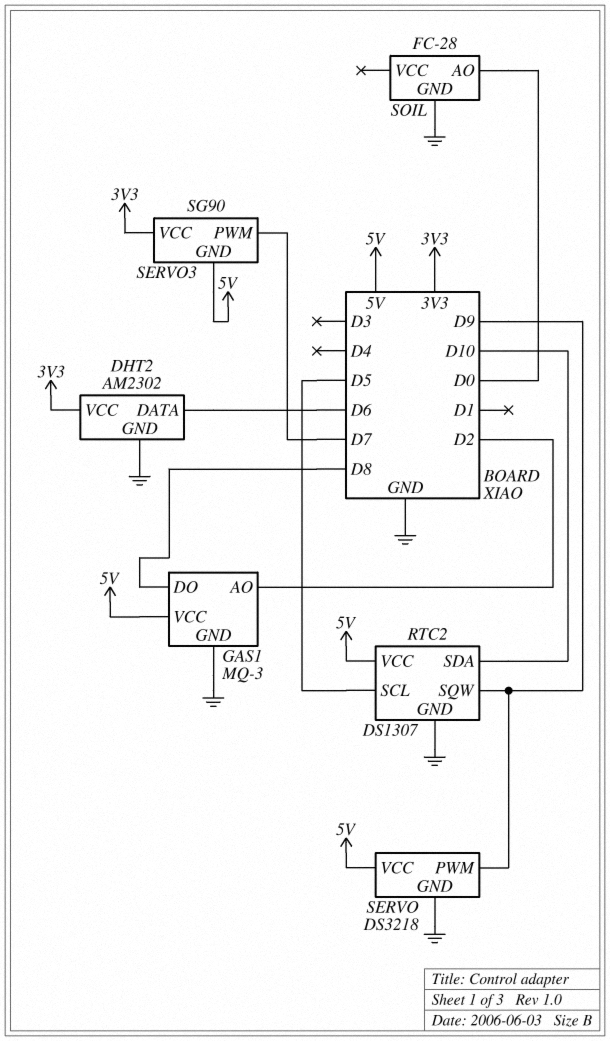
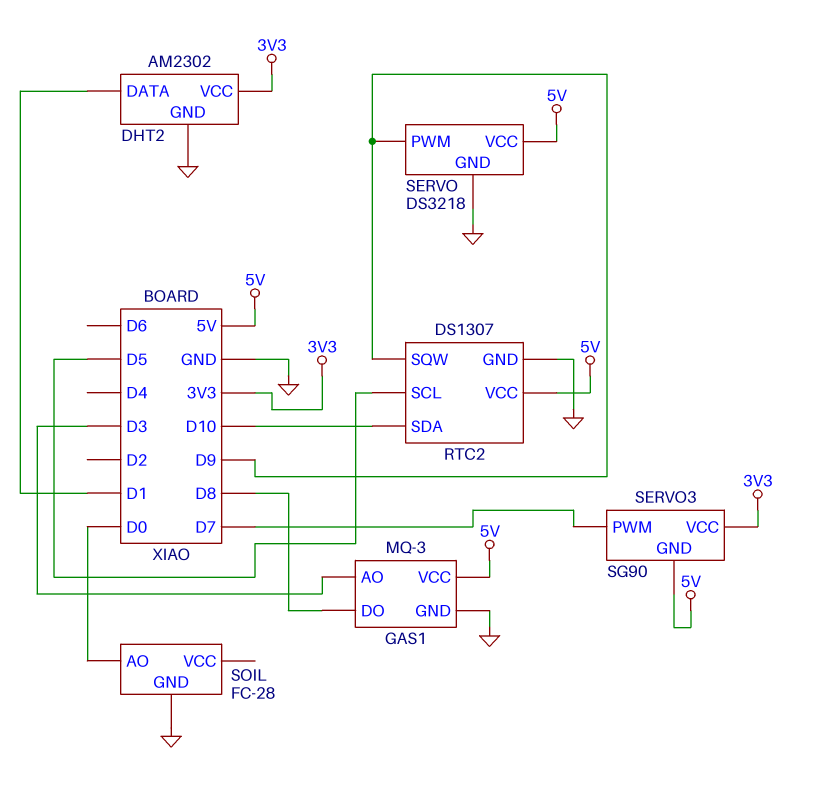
DHT2 pin DATA: D6 -> D1
GAS1 pin AO: D2 -> D3

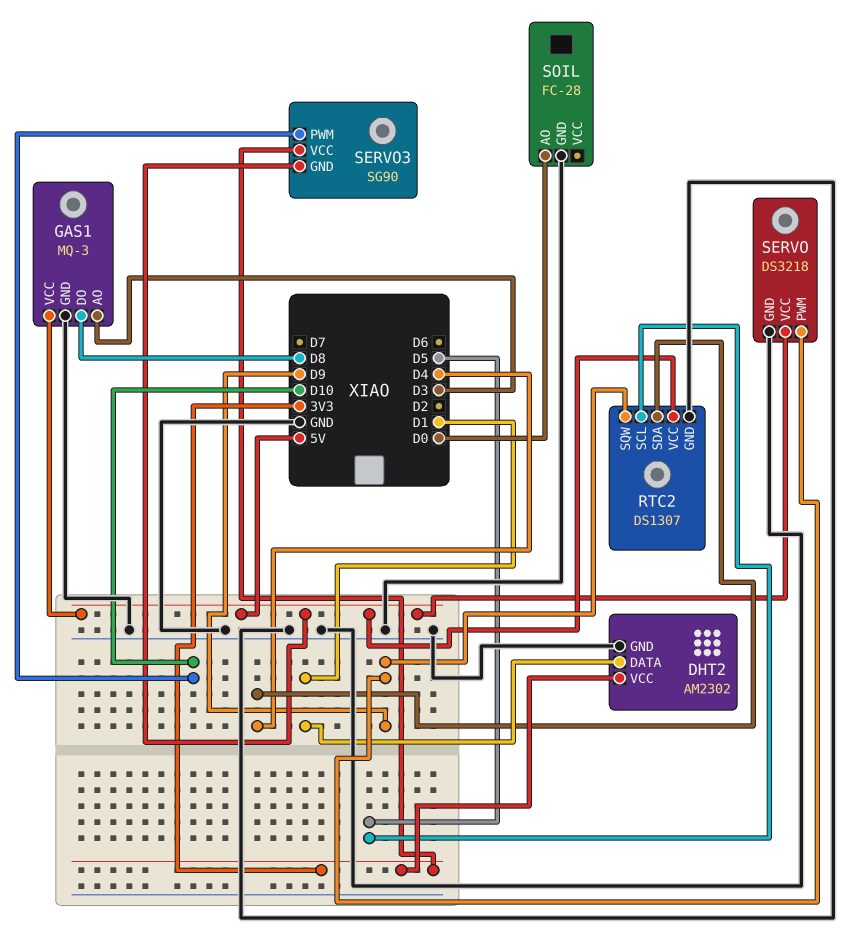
RTC2 pin SDA: D10 -> D4
SERVO3 pin PWM: D7 -> D10

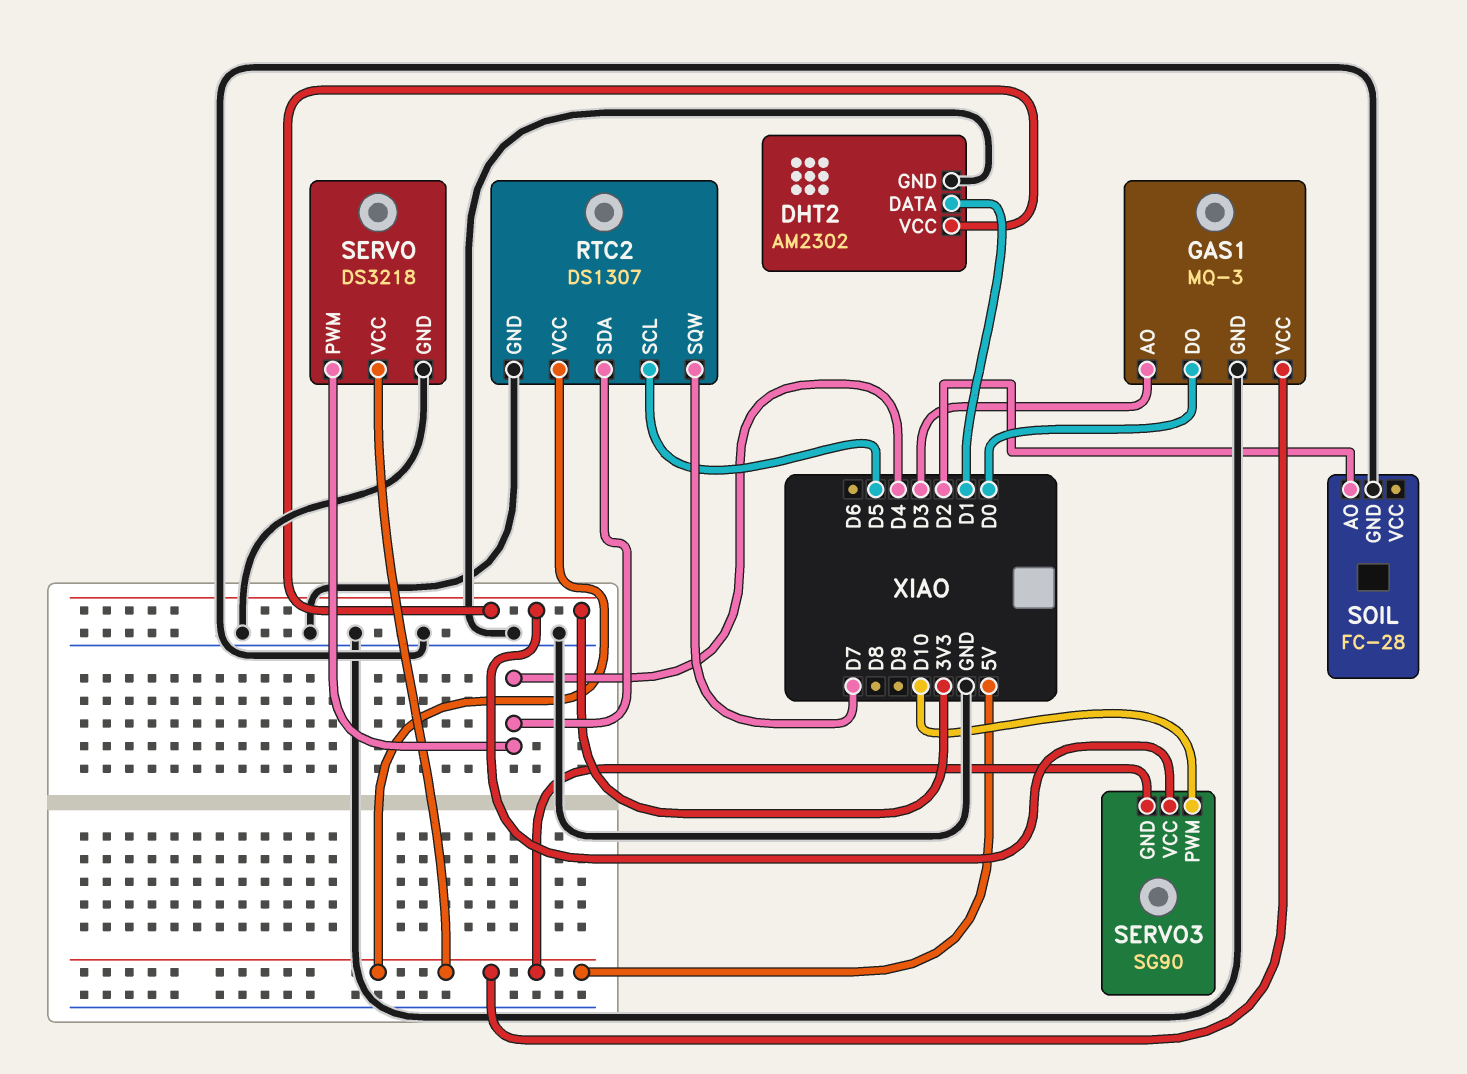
GAS1 pin DO: D8 -> D0
RTC2 pin SQW: D9 -> D7
SERVO pin PWM: D9 -> D4
SOIL pin AO: D0 -> D2

